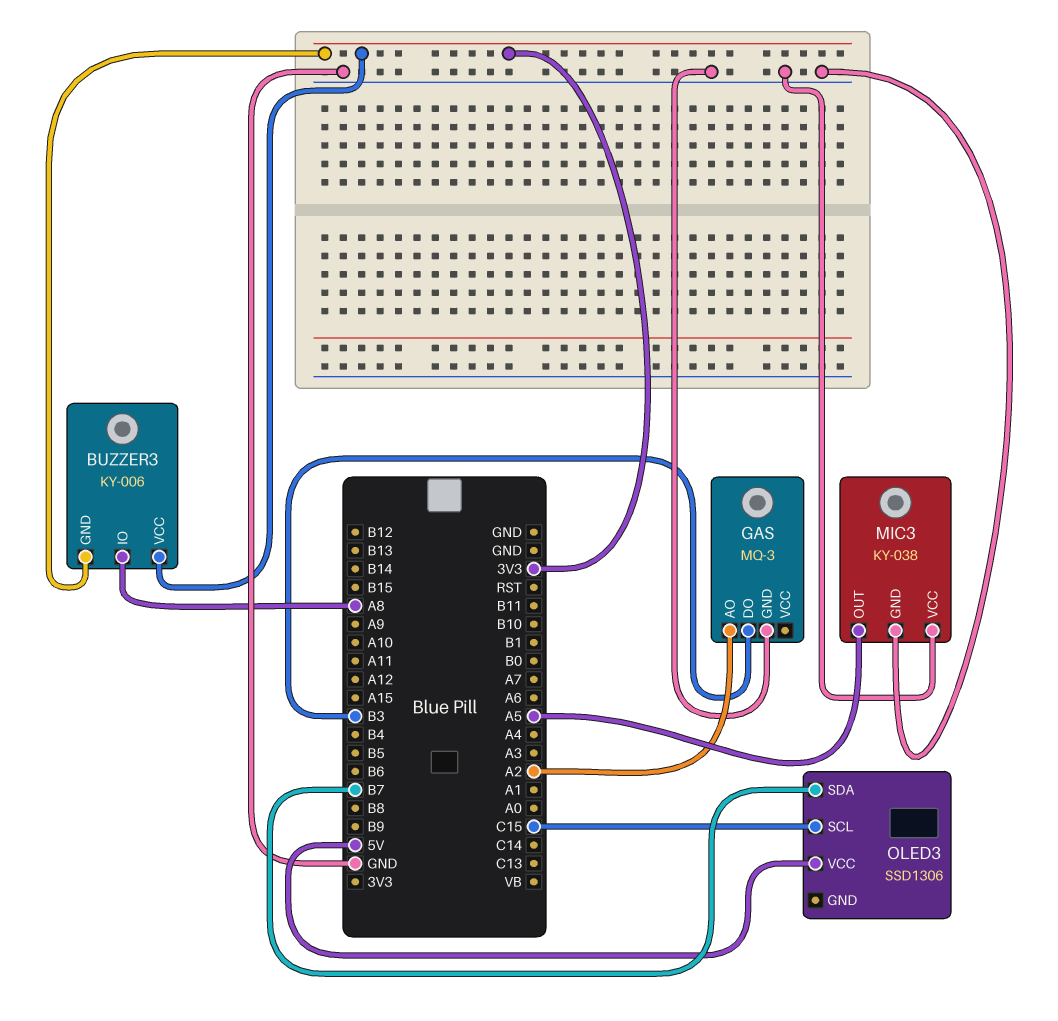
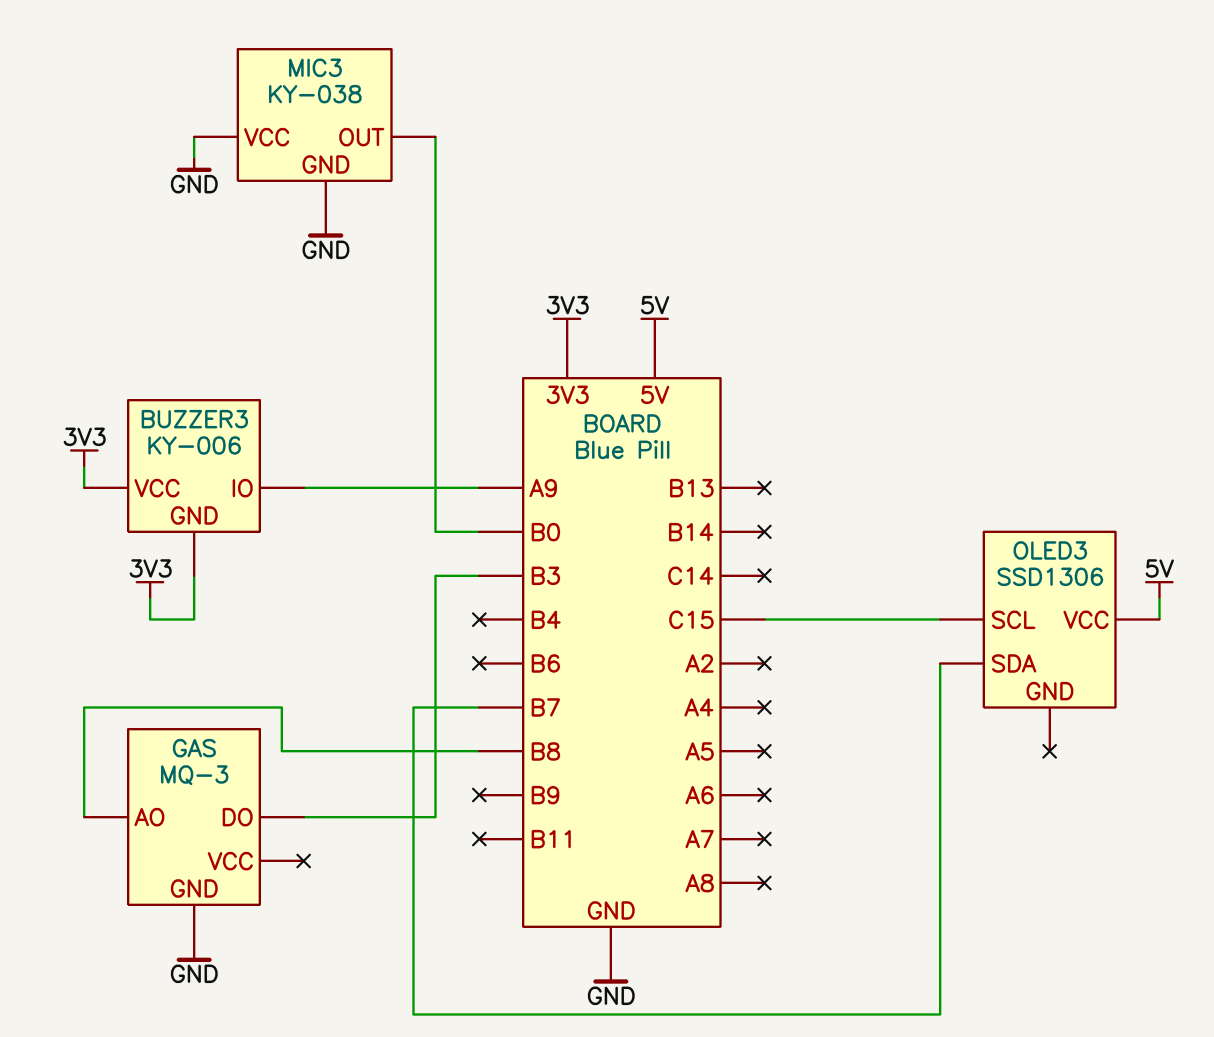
BUZZER3 pin IO: A8 -> A9
GAS pin AO: A2 -> B8
MIC3 pin OUT: A5 -> B0

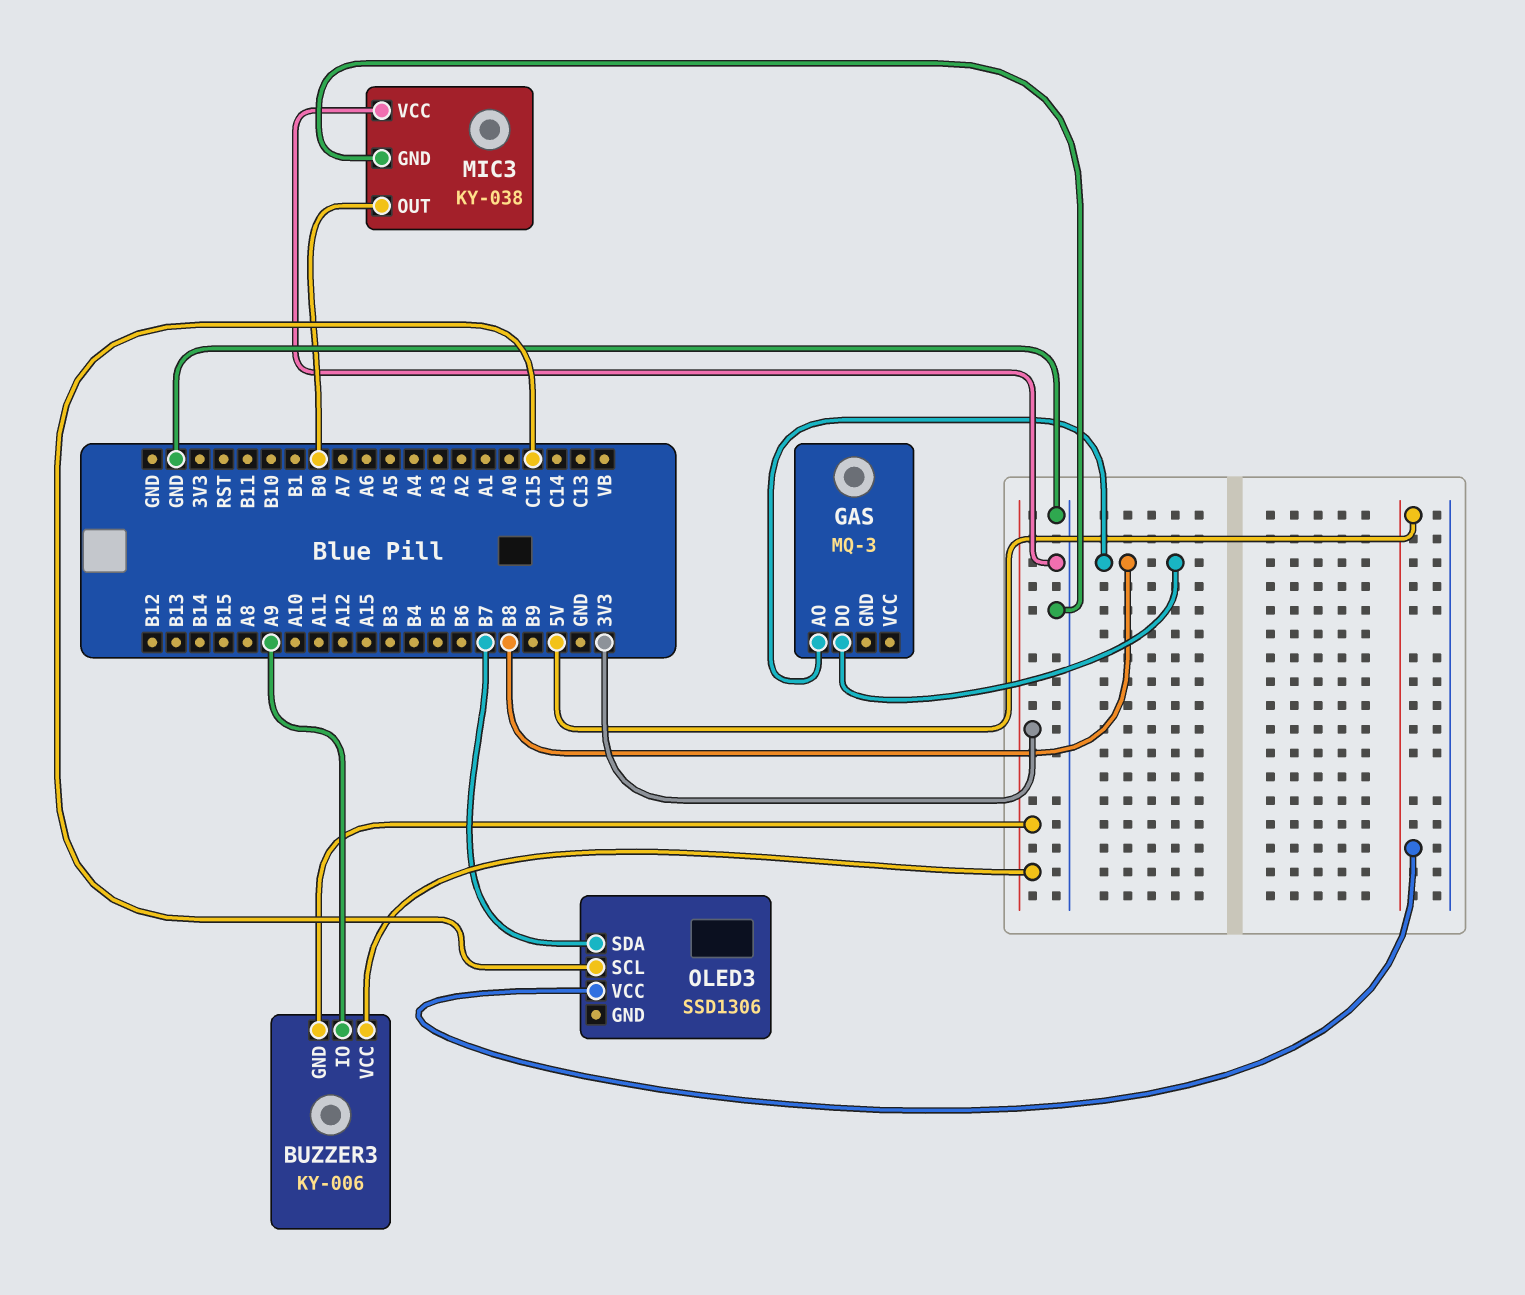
GAS pin DO: B3 -> B8
GAS pin GND: GND -> none

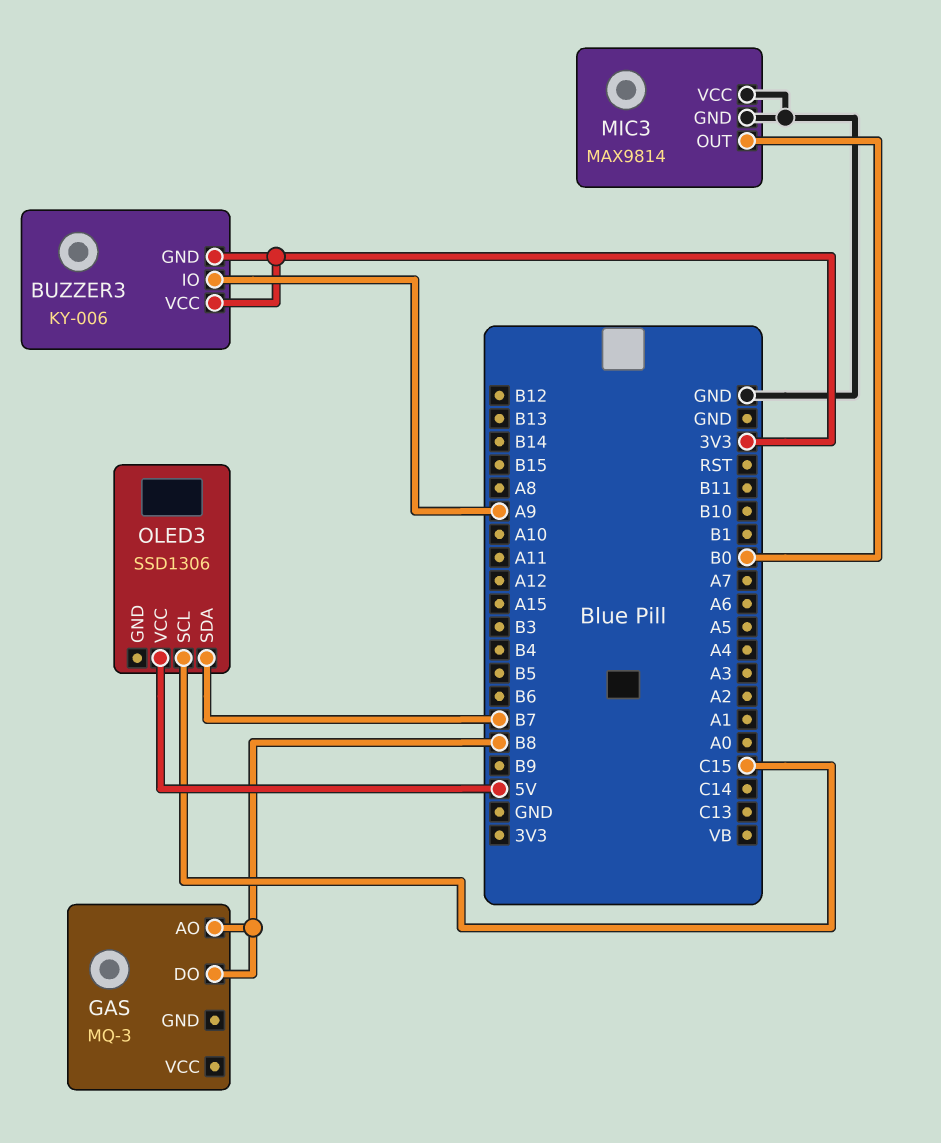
MIC3: KY-038 -> MAX9814

